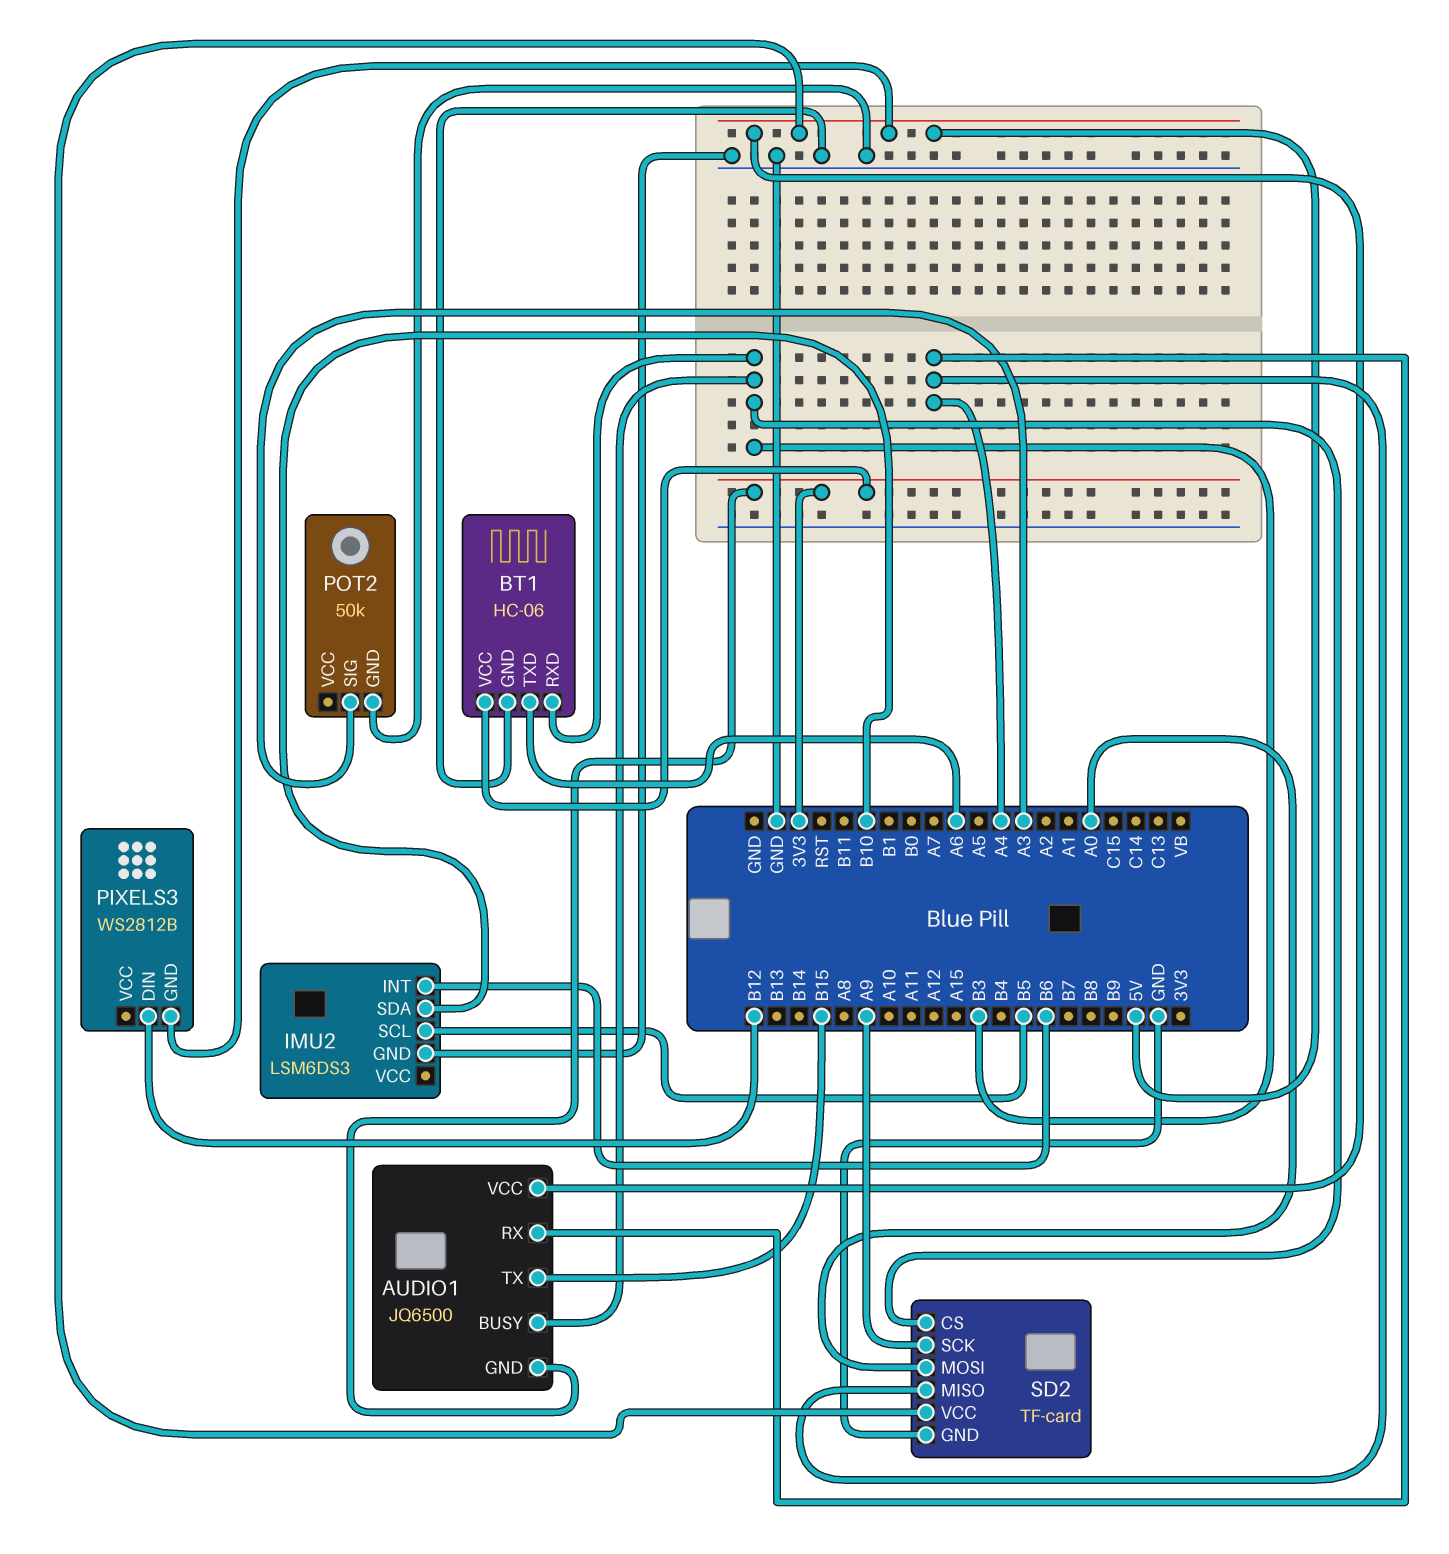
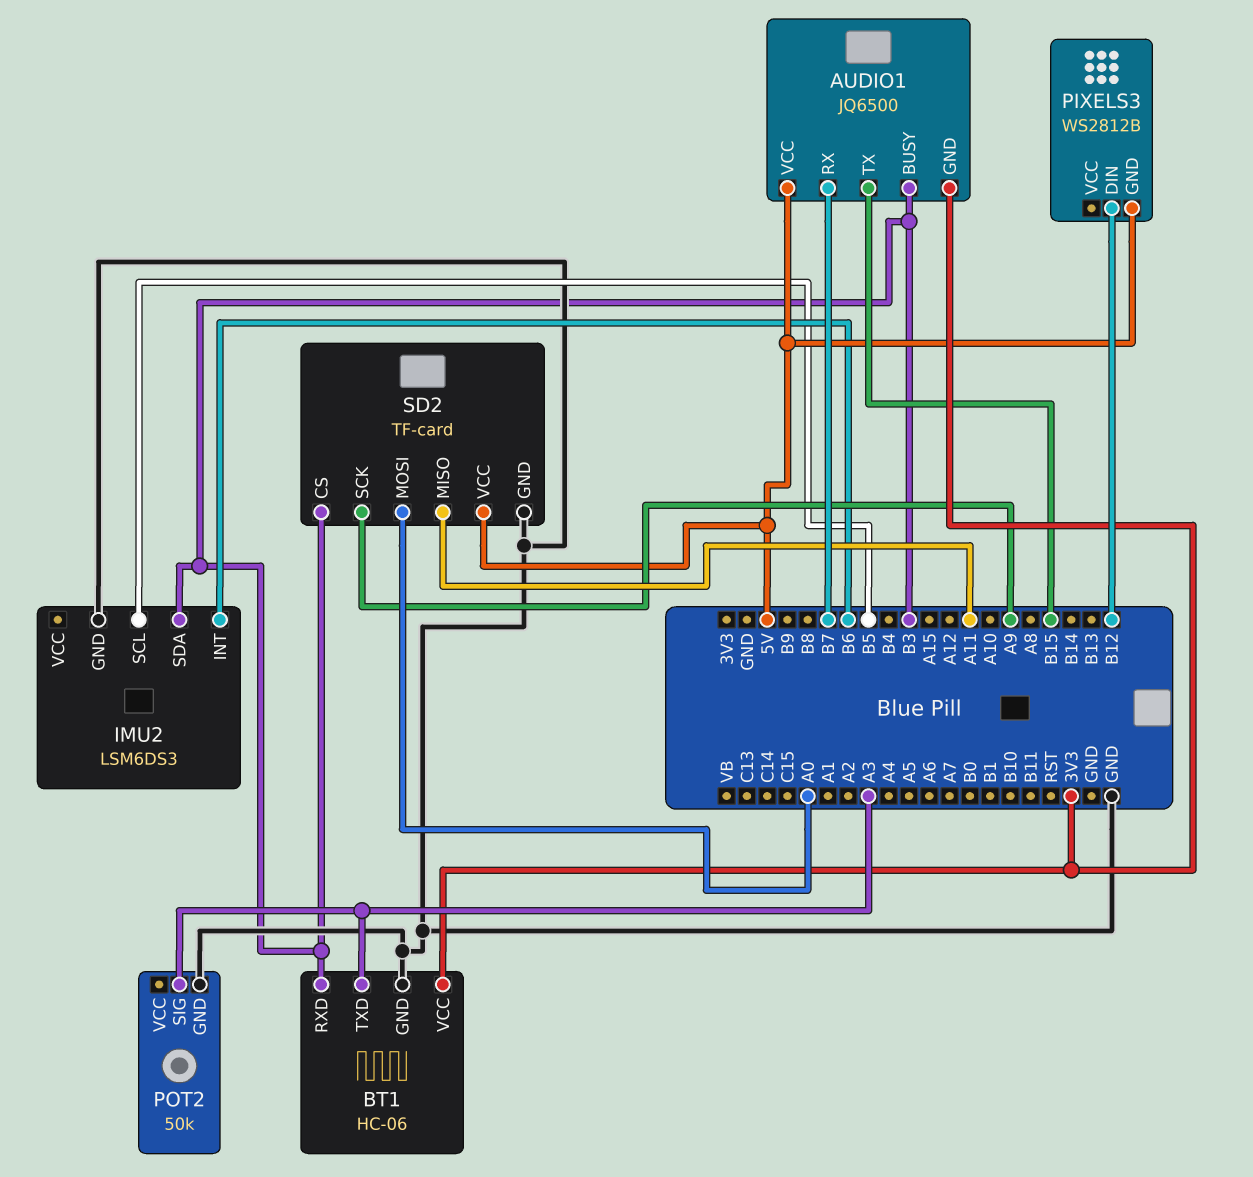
AUDIO1 pin RX: A4 -> B7
BT1 pin TXD: A6 -> A3
IMU2 pin SDA: B10 -> B3
SD2 pin MISO: A4 -> A11

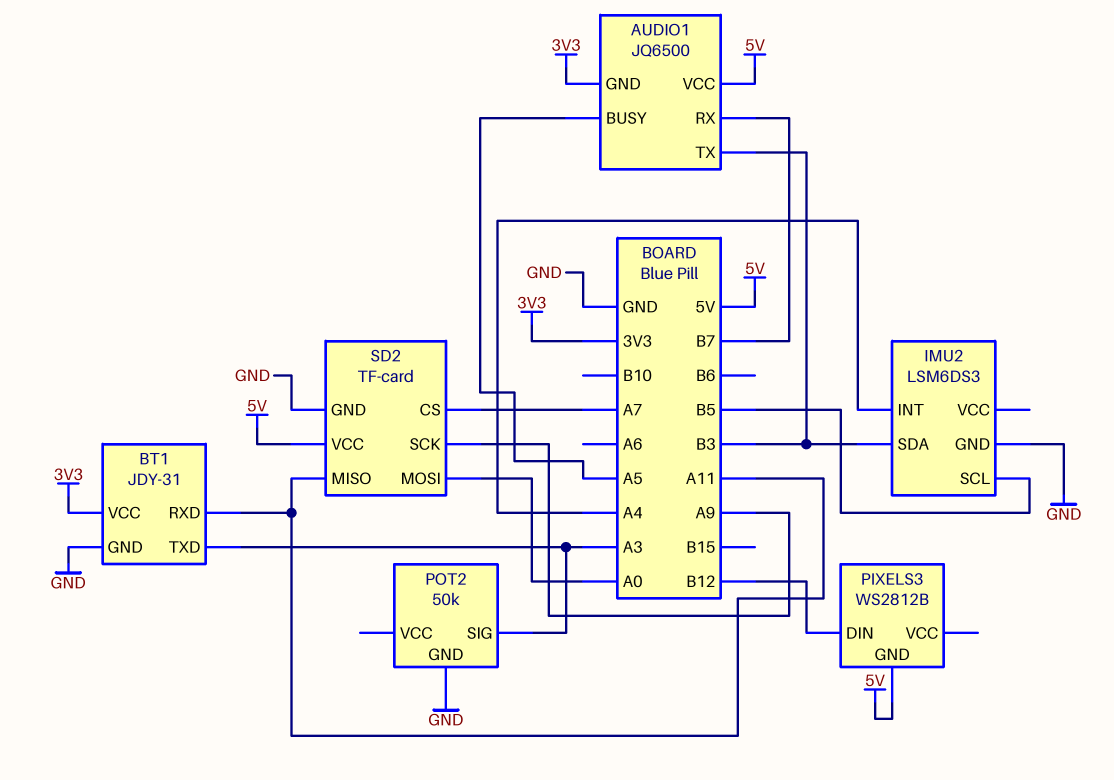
AUDIO1 pin BUSY: B3 -> A5
AUDIO1 pin TX: B15 -> B3
BT1: HC-06 -> JDY-31
BT1 pin RXD: B3 -> A11
IMU2 pin INT: B6 -> A4
SD2 pin CS: B3 -> A7

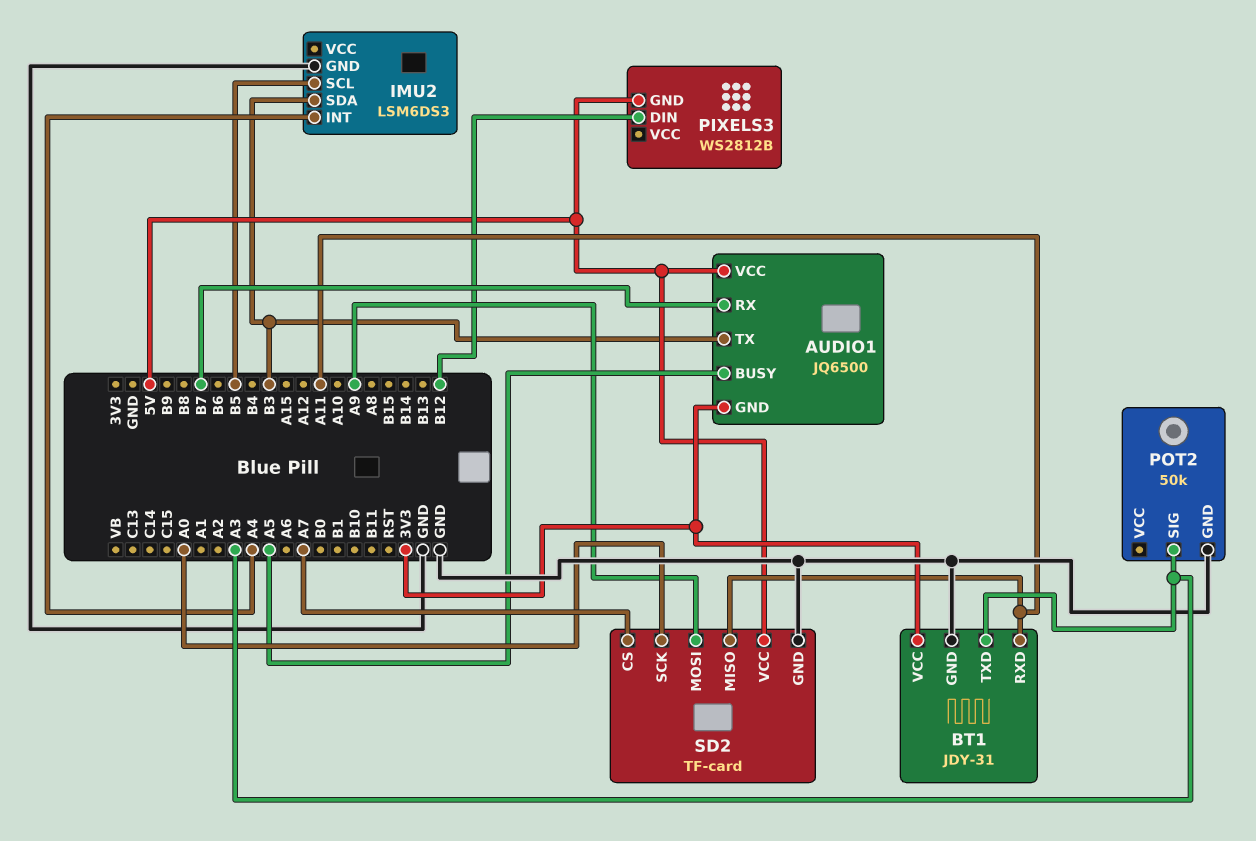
SD2 pin MOSI: A0 -> A9
SD2 pin SCK: A9 -> A0

